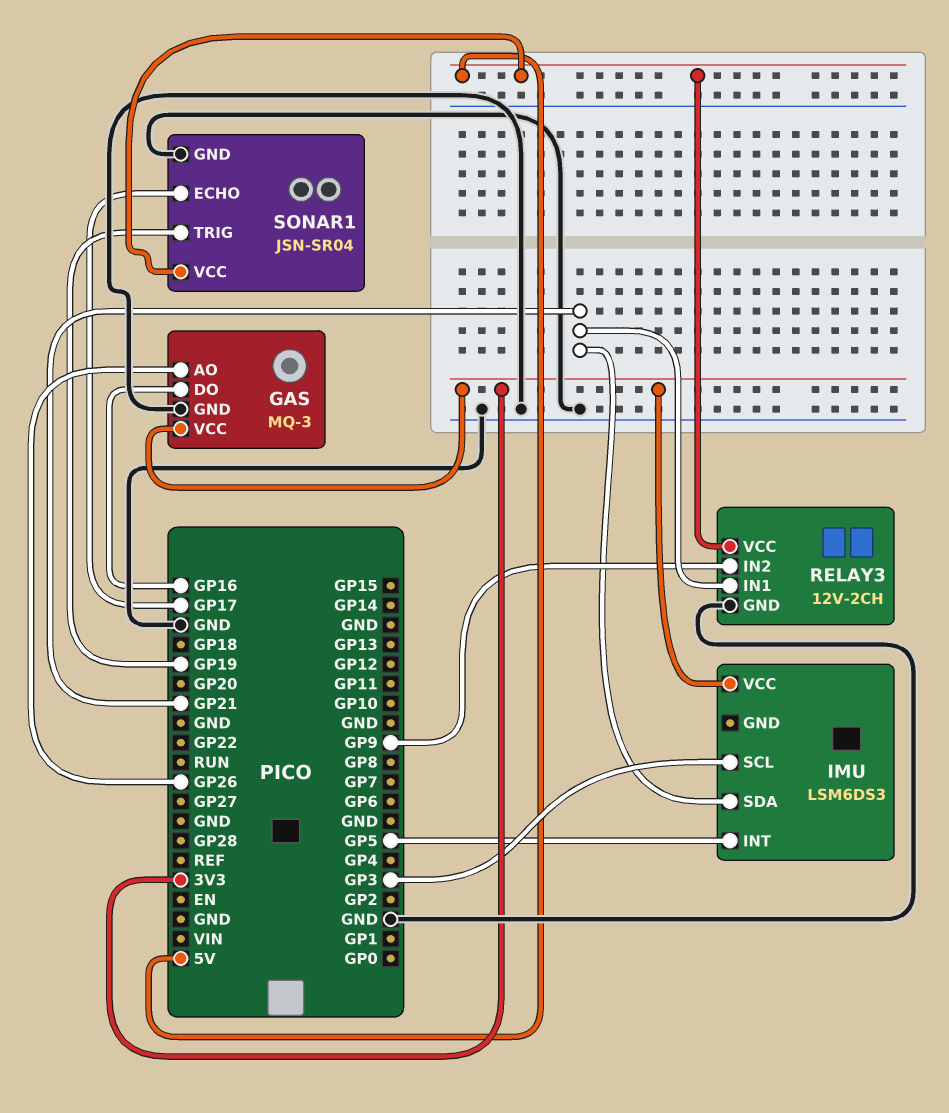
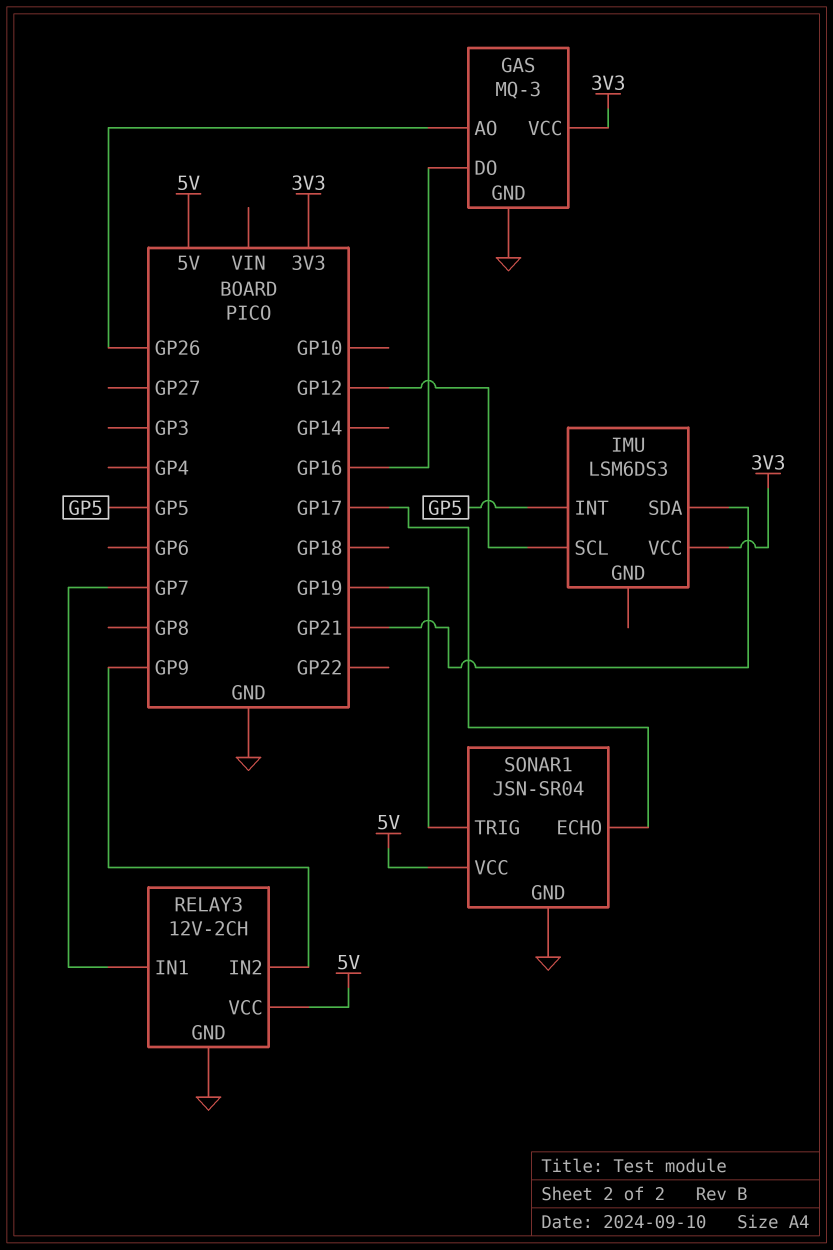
IMU pin SCL: GP3 -> GP12
RELAY3 pin IN1: GP21 -> GP7

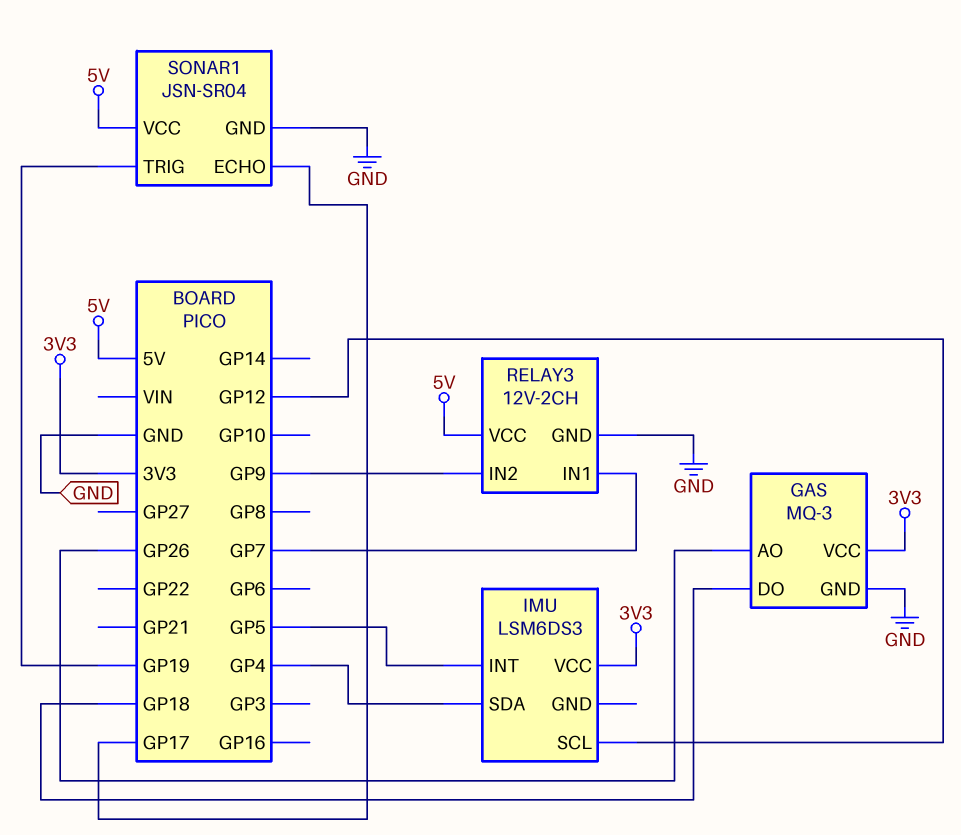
GAS pin DO: GP16 -> GP18
IMU pin SDA: GP21 -> GP4

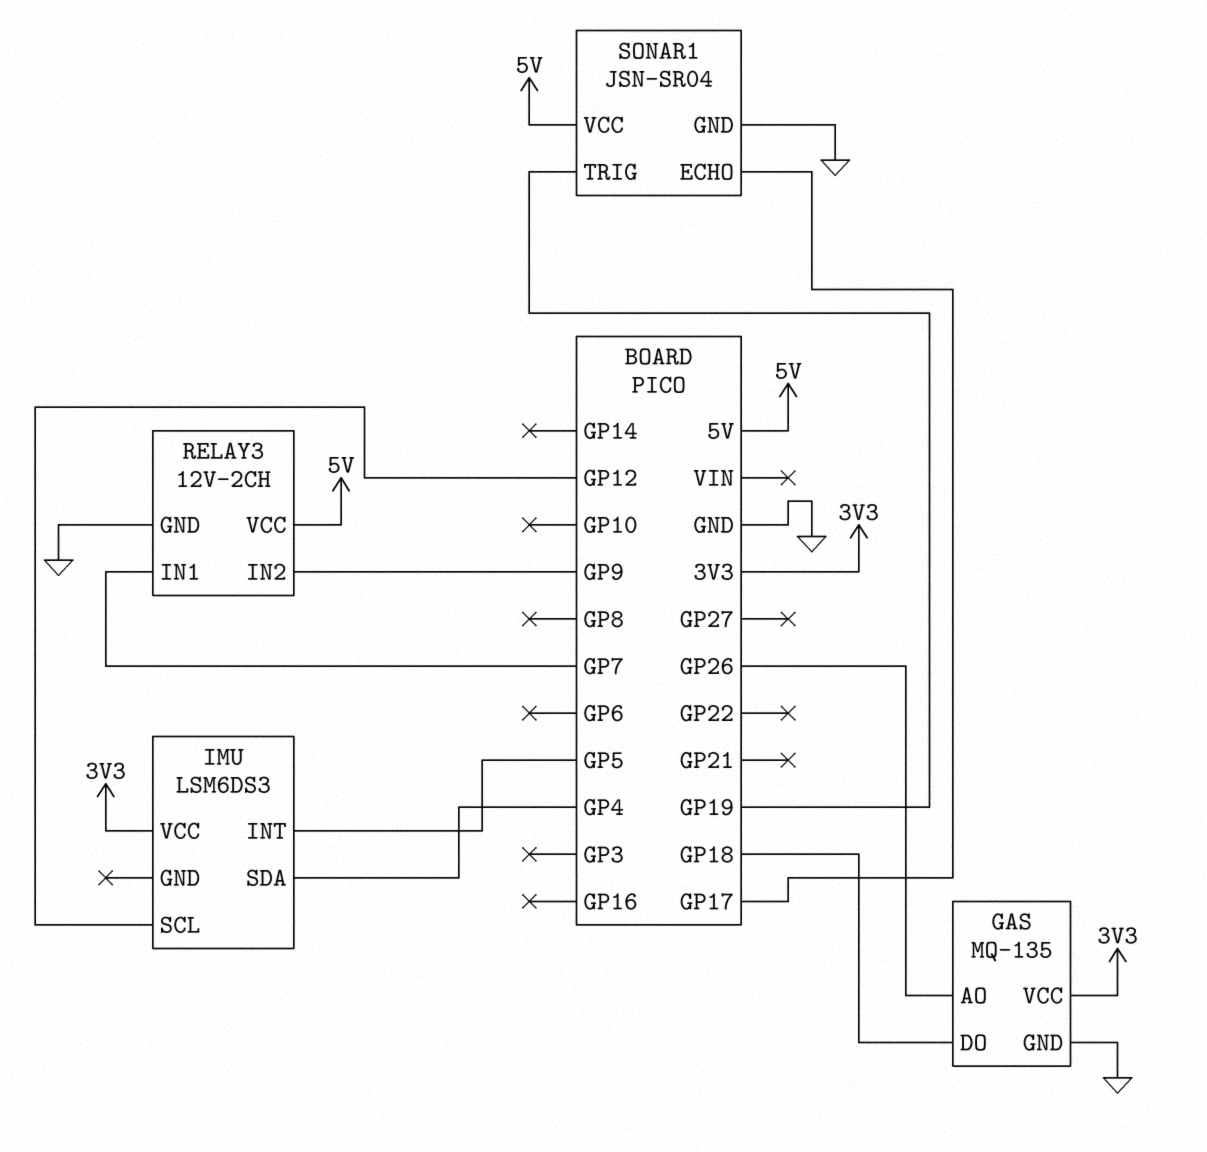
GAS: MQ-3 -> MQ-135

